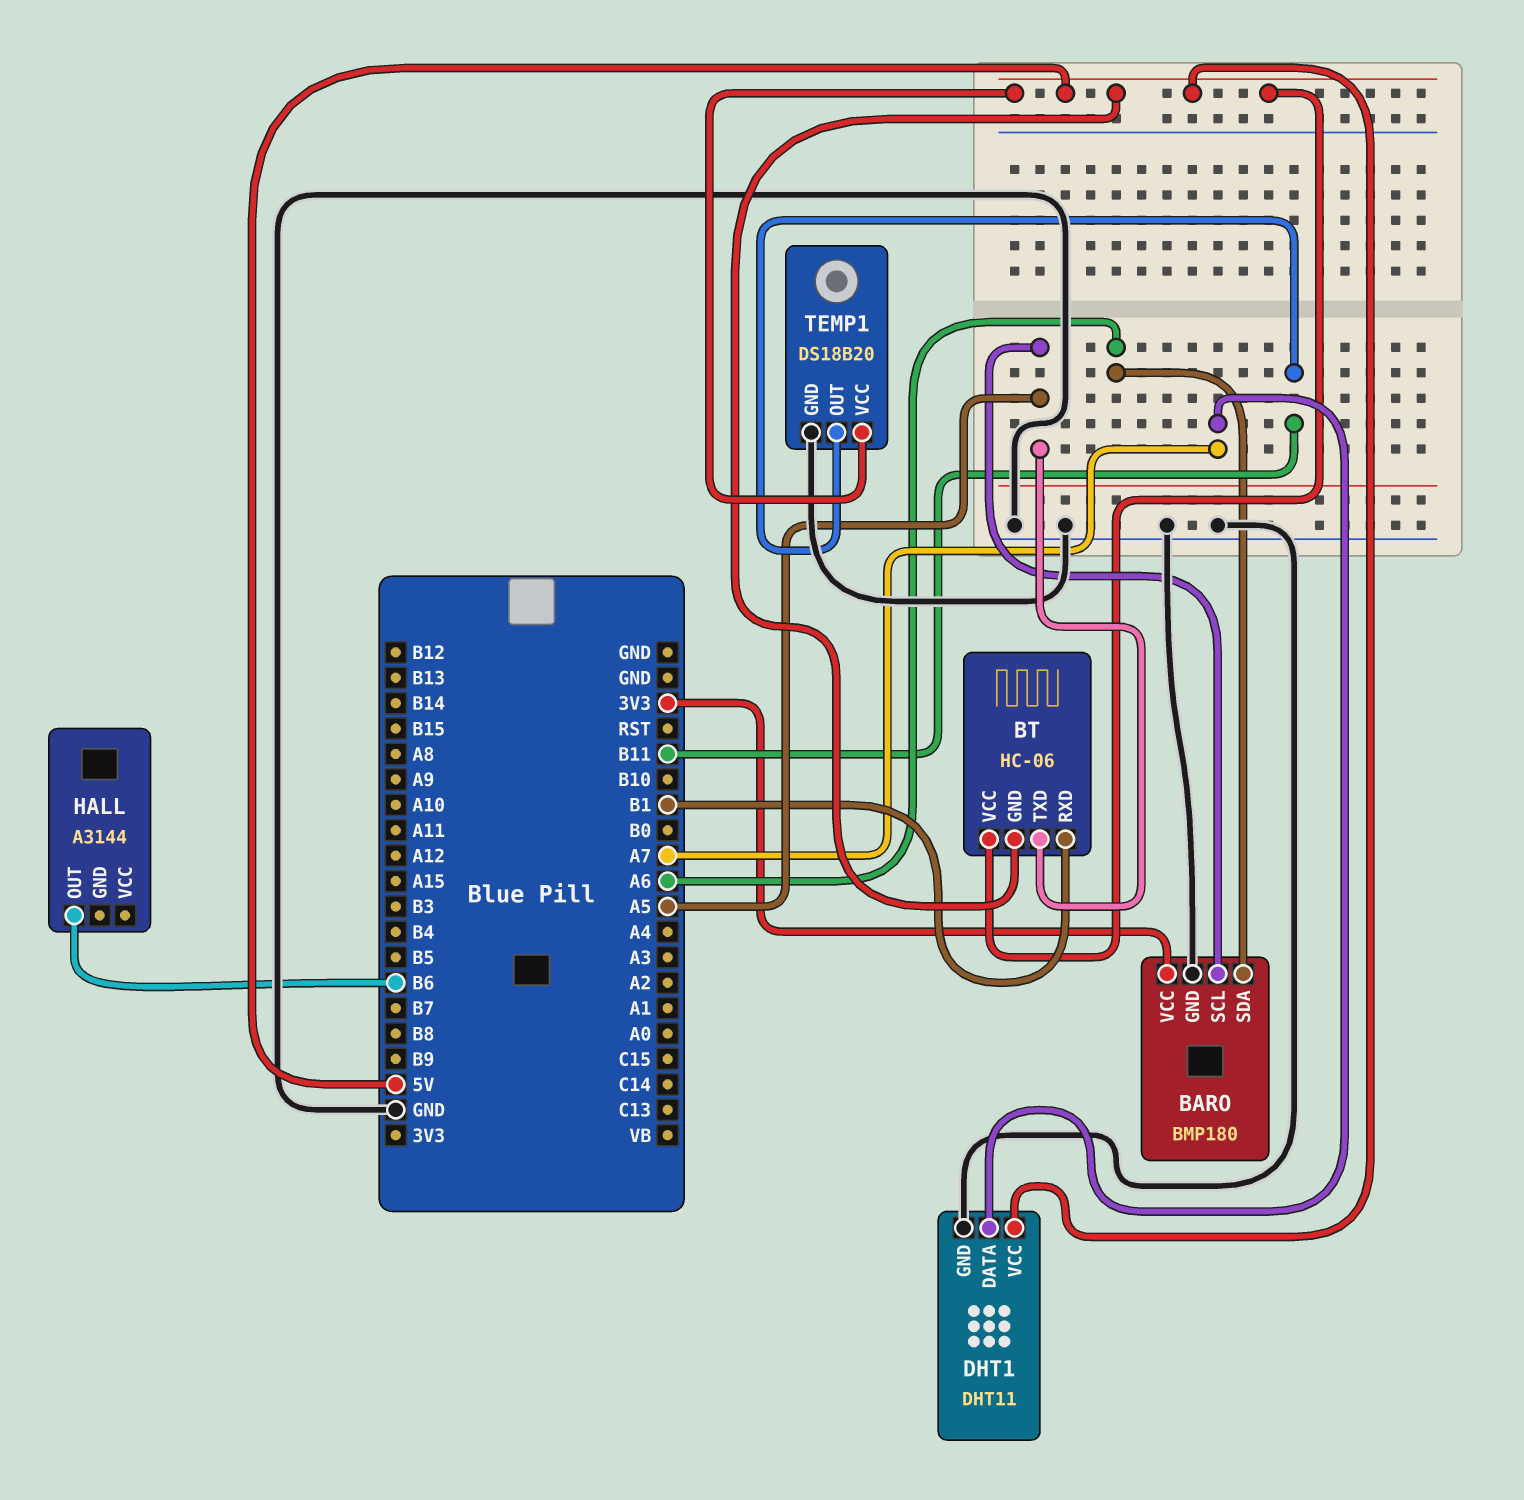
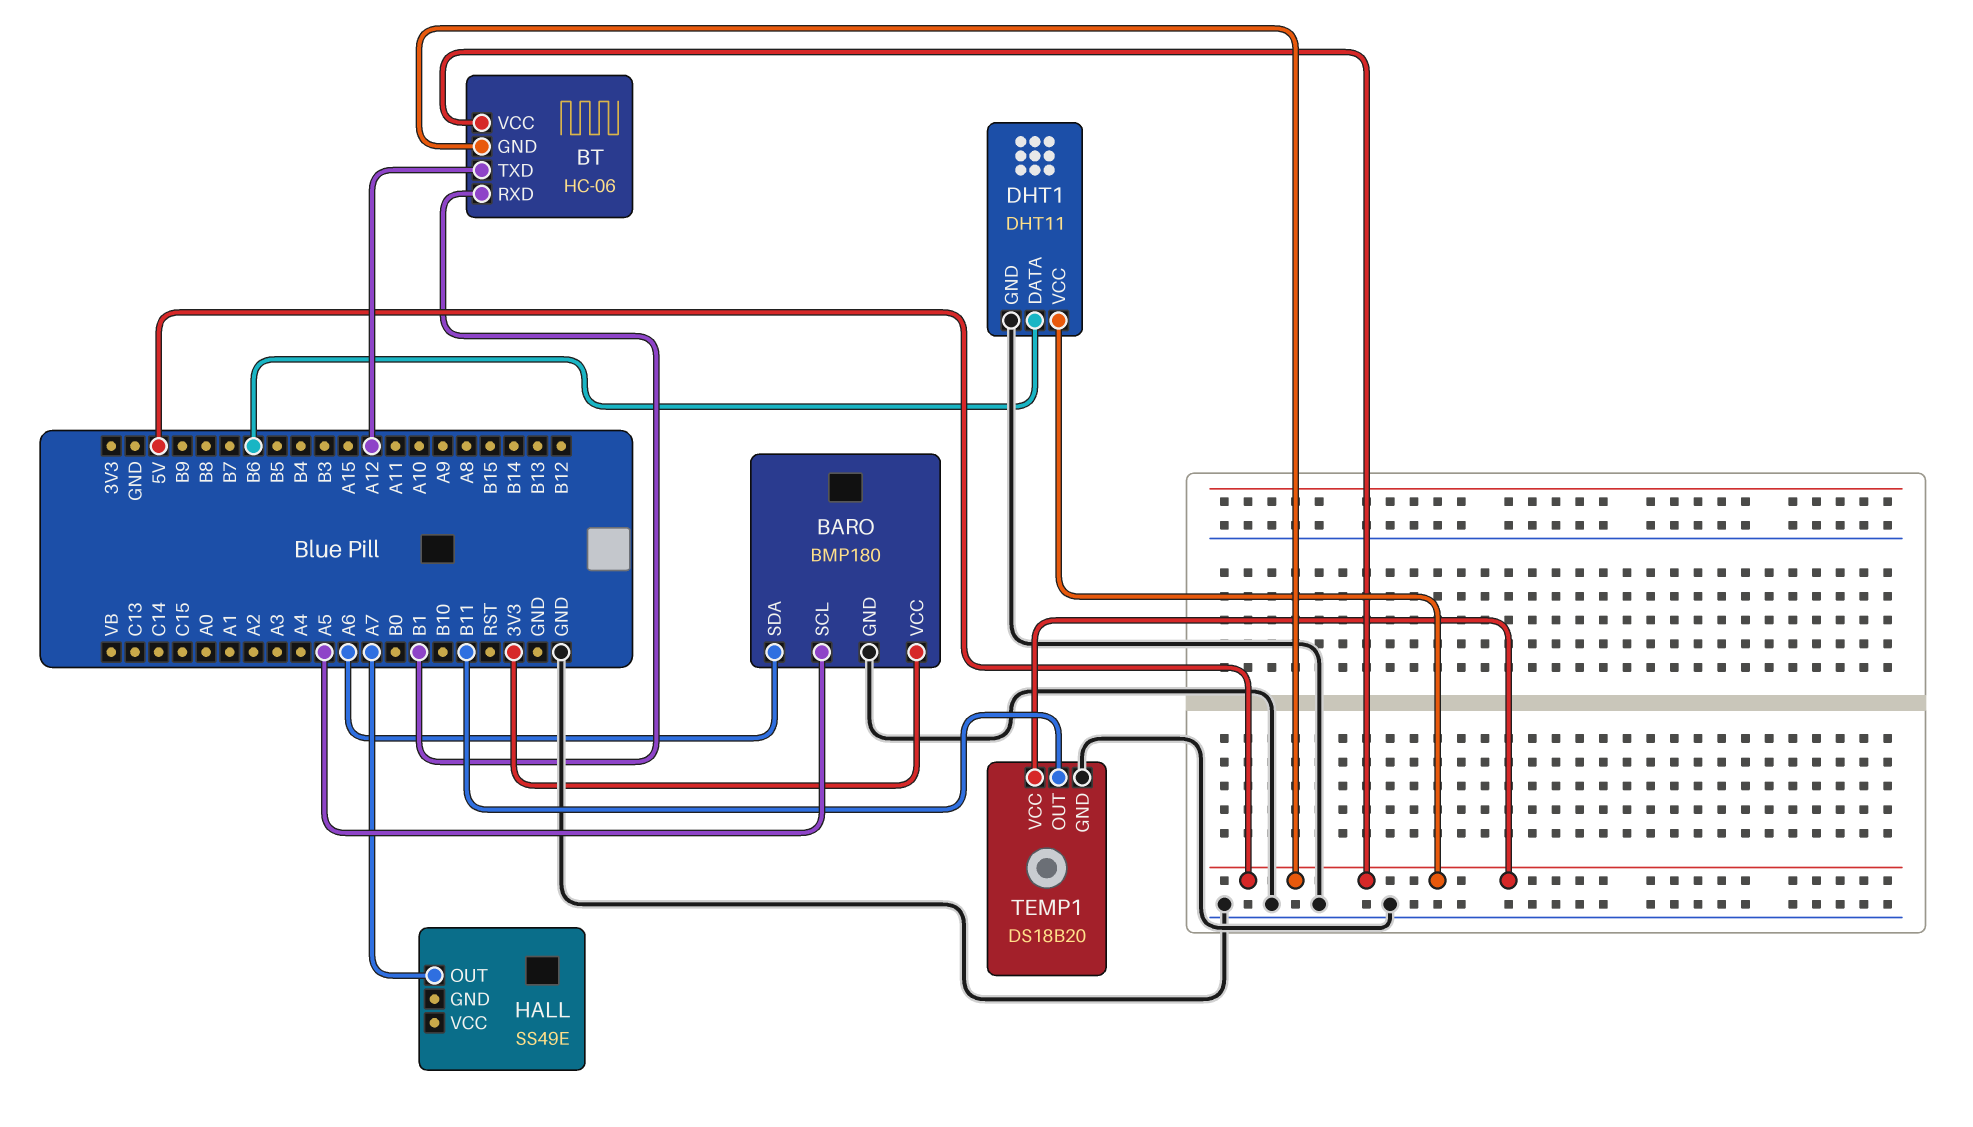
BT pin TXD: A5 -> A12
DHT1 pin DATA: A7 -> B6
HALL: A3144 -> SS49E
HALL pin OUT: B6 -> A7

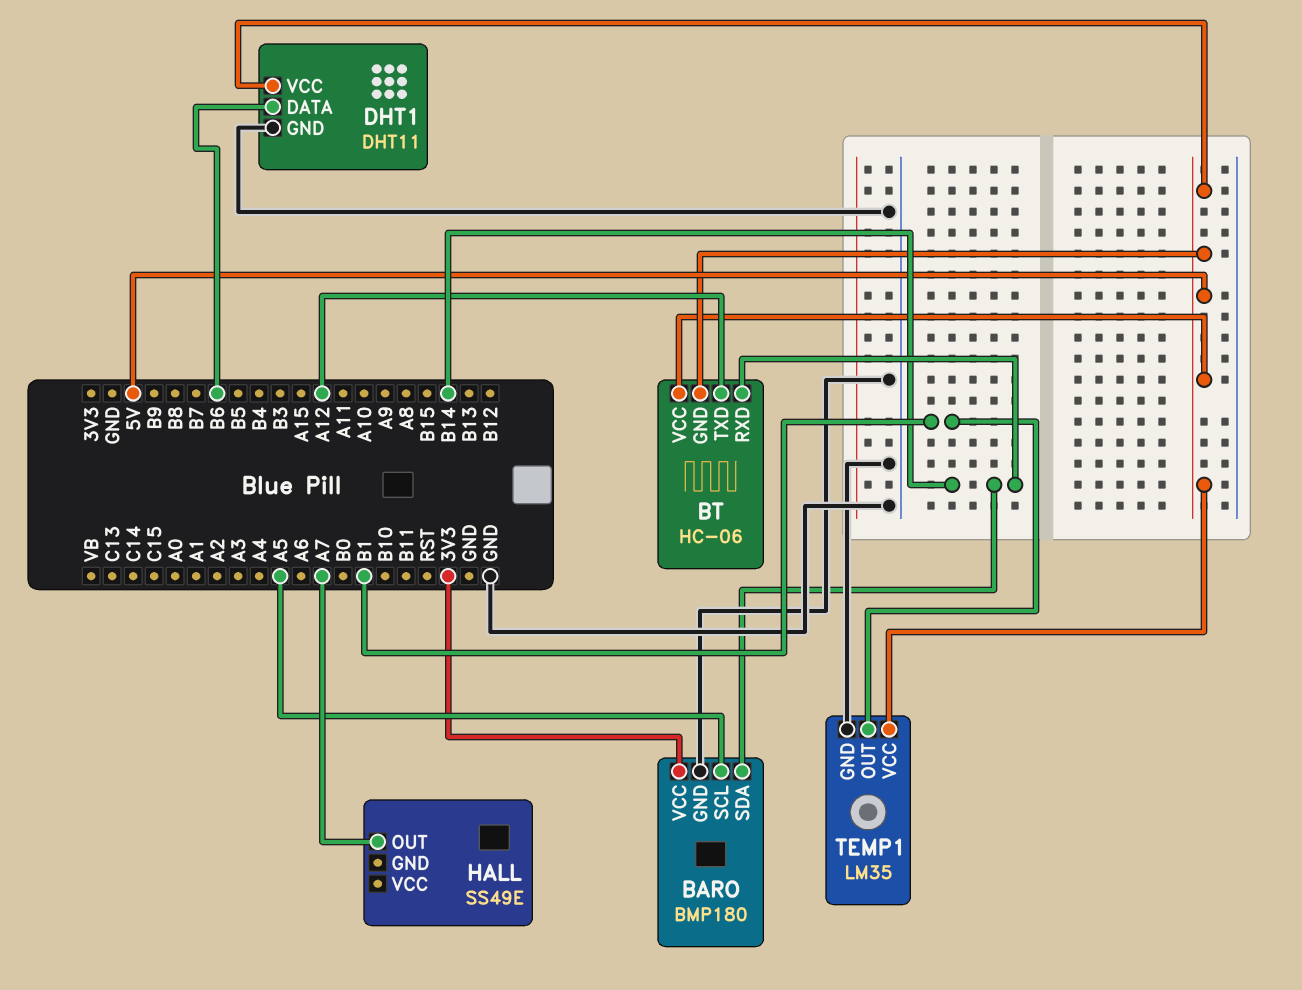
BARO pin SDA: A6 -> B14
BT pin RXD: B1 -> B14
TEMP1: DS18B20 -> LM35
TEMP1 pin OUT: B11 -> B1

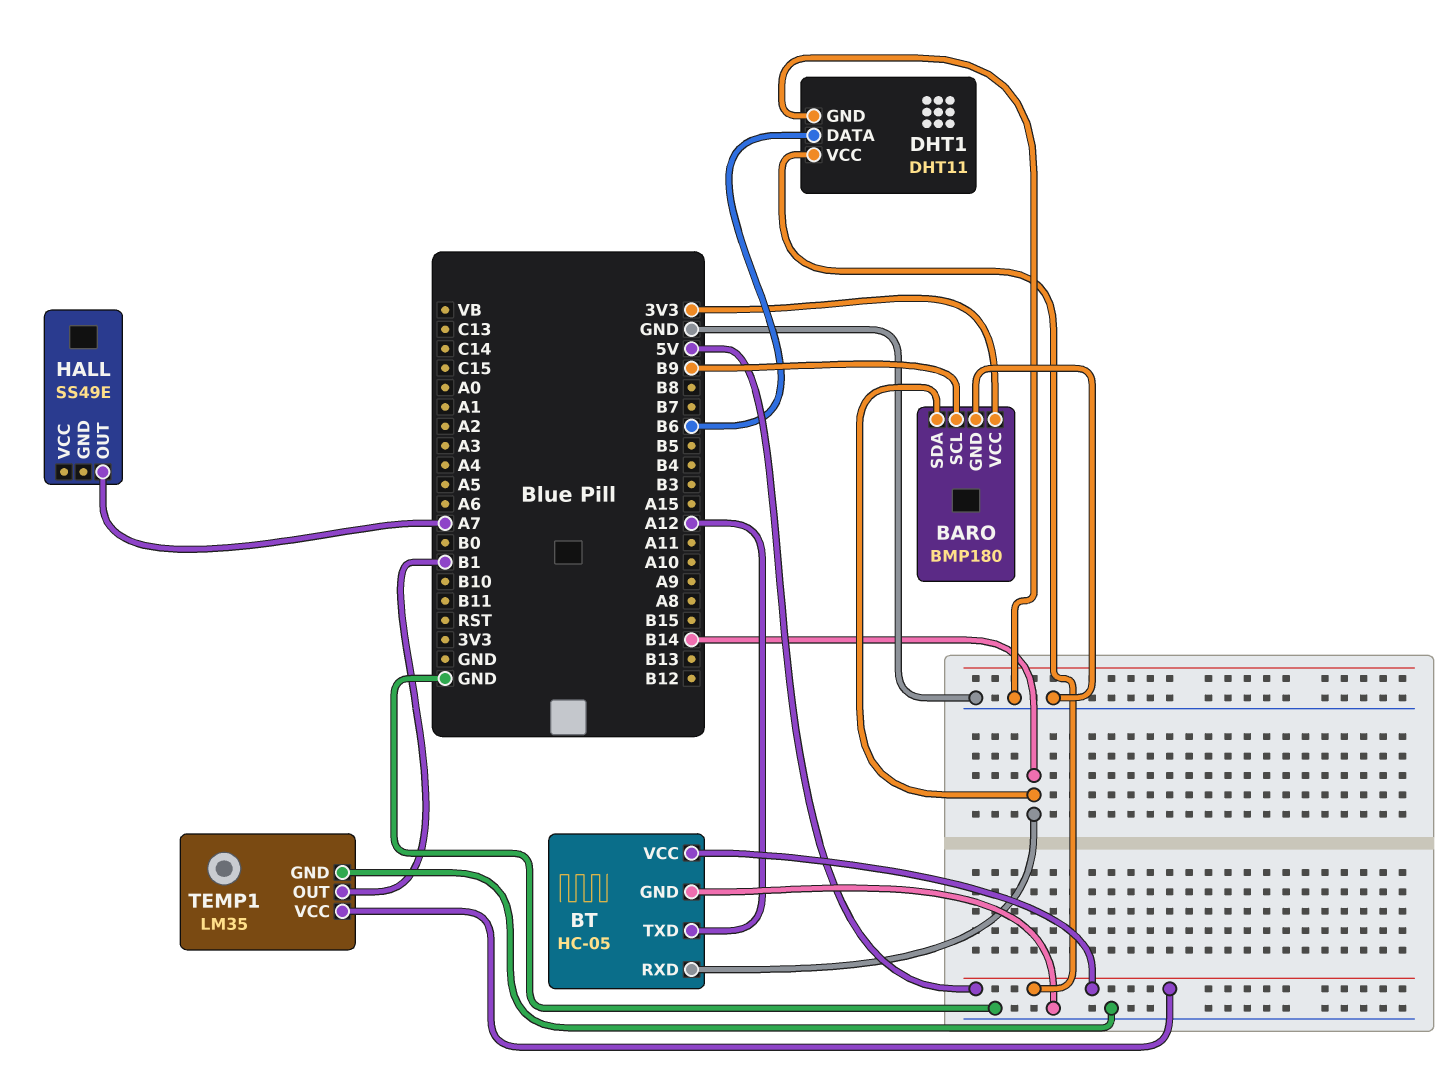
BARO pin SCL: A5 -> B9
BT: HC-06 -> HC-05
BT pin GND: 5V -> GND

